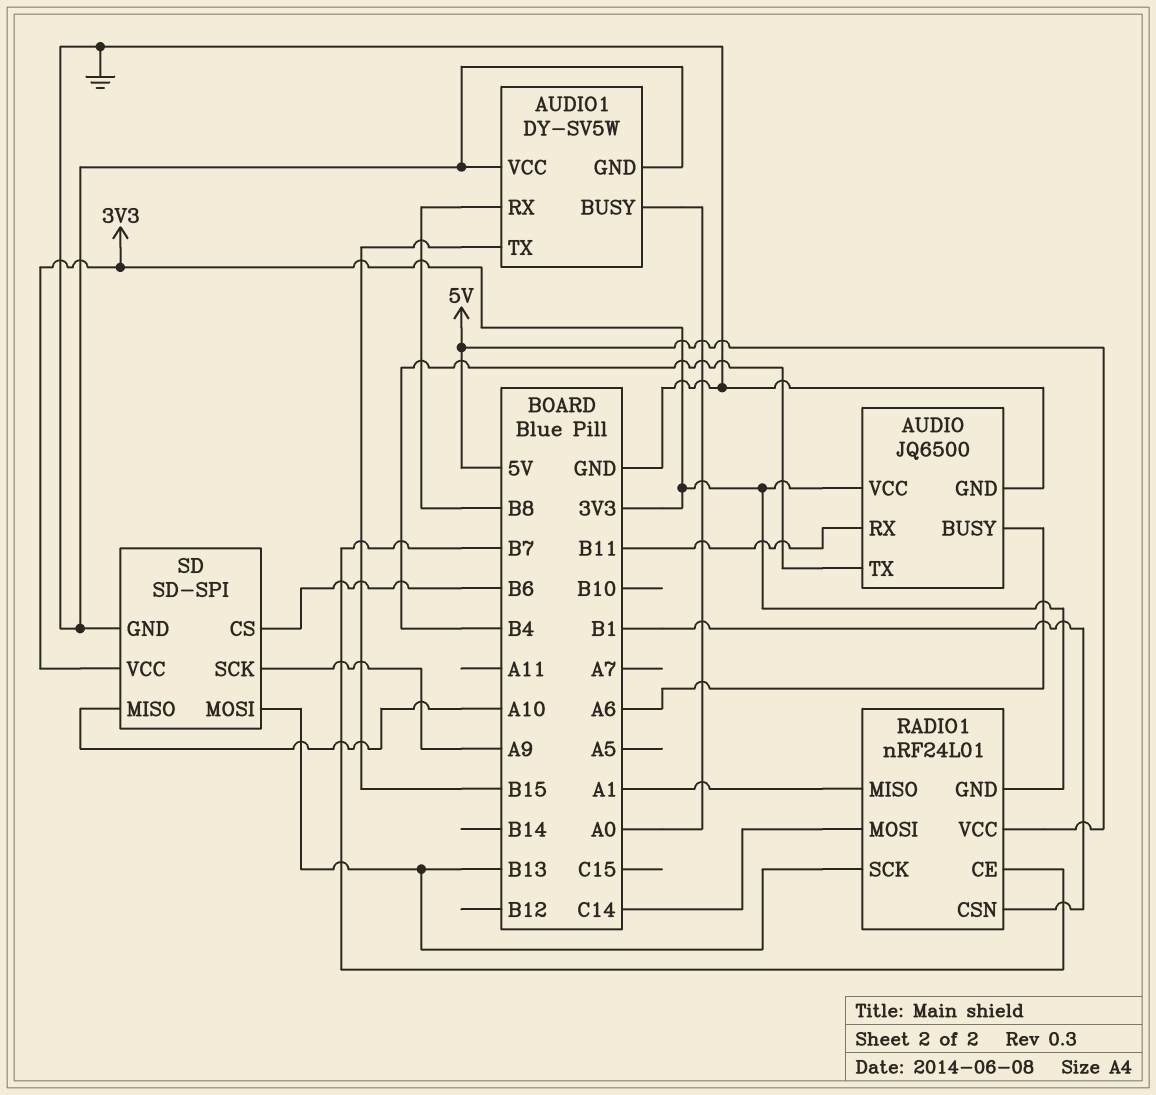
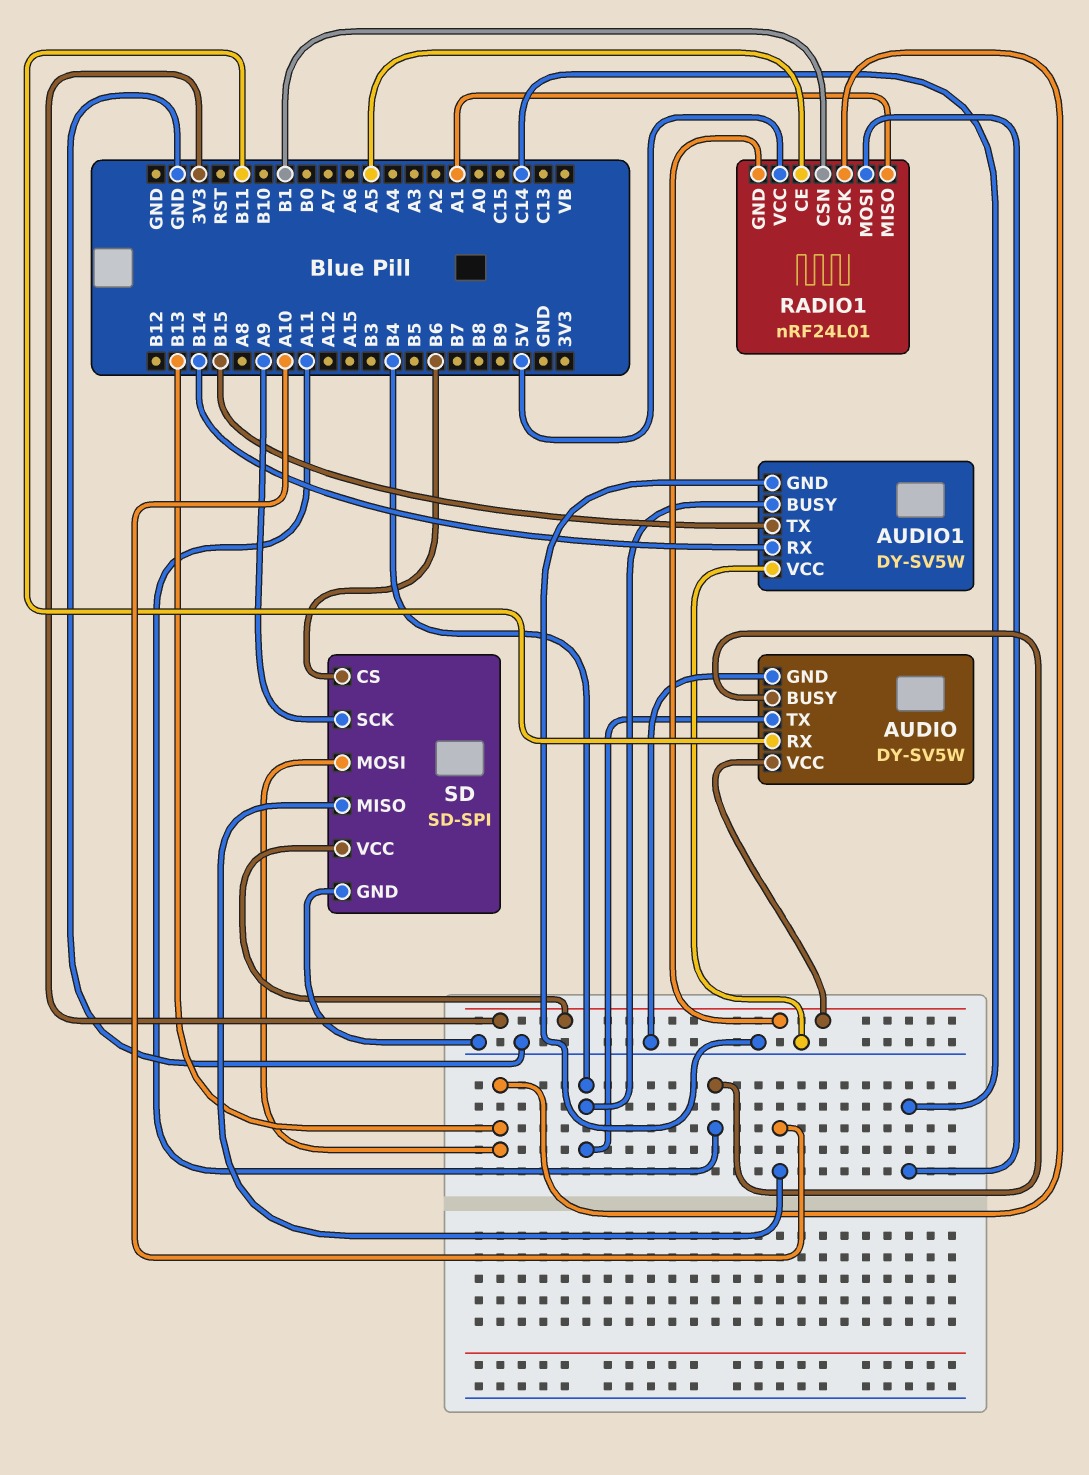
AUDIO: JQ6500 -> DY-SV5W
AUDIO pin BUSY: A6 -> A11
AUDIO1 pin BUSY: A0 -> B4
AUDIO1 pin RX: B8 -> B14
RADIO1 pin CE: B7 -> A5

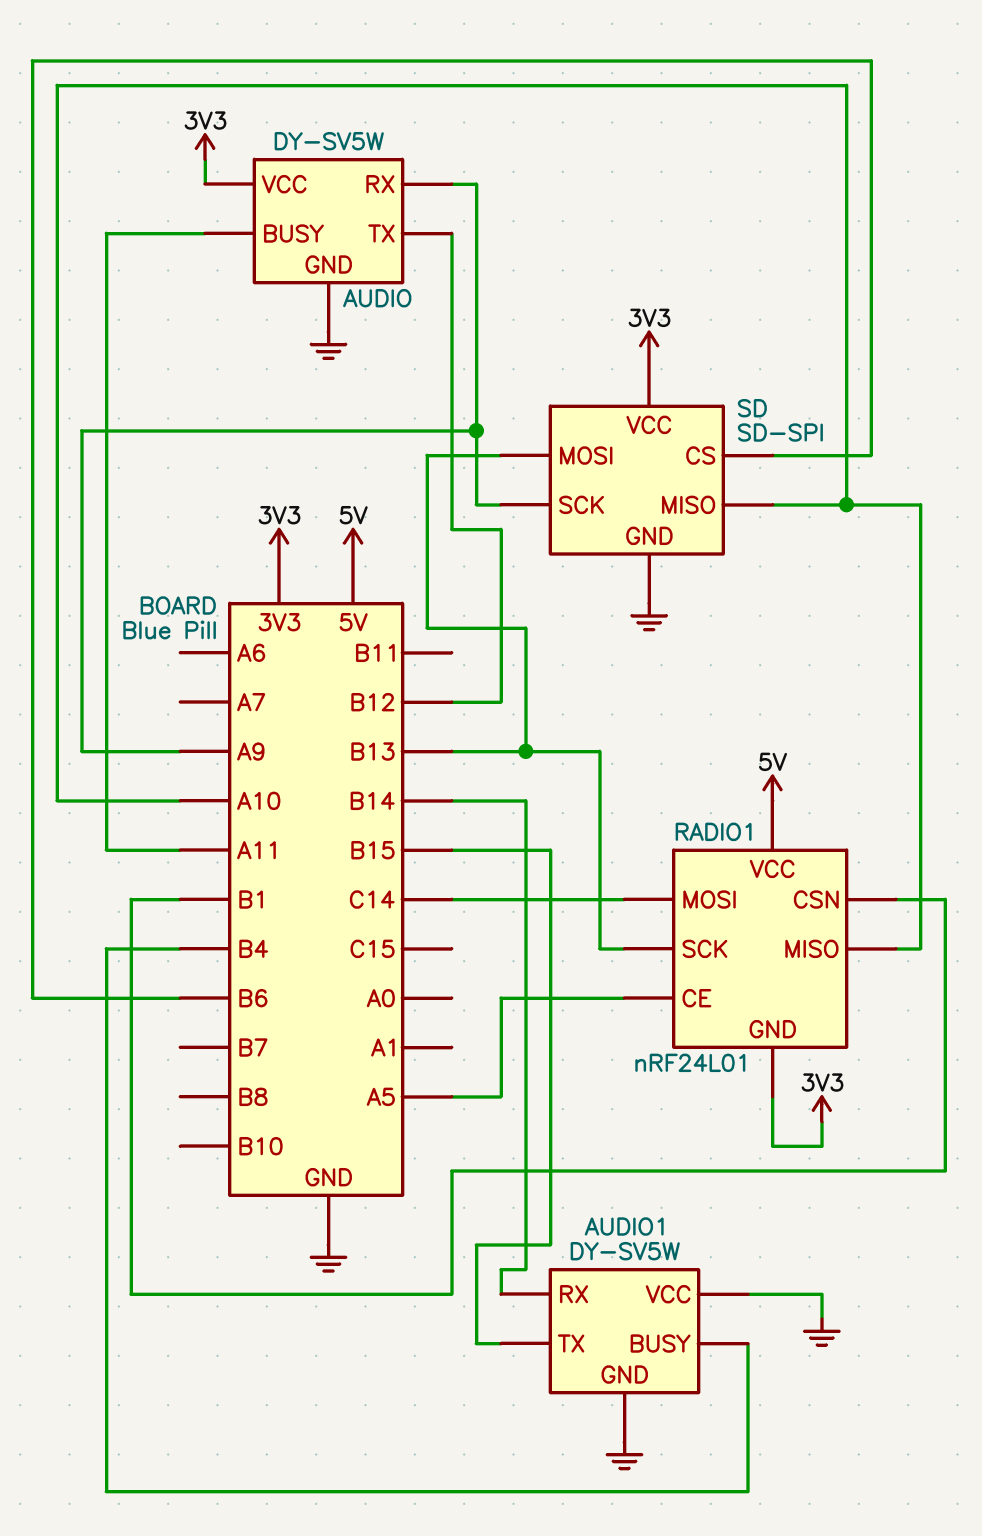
AUDIO pin RX: B11 -> A9
AUDIO pin TX: B4 -> B12
RADIO1 pin MISO: A1 -> A10

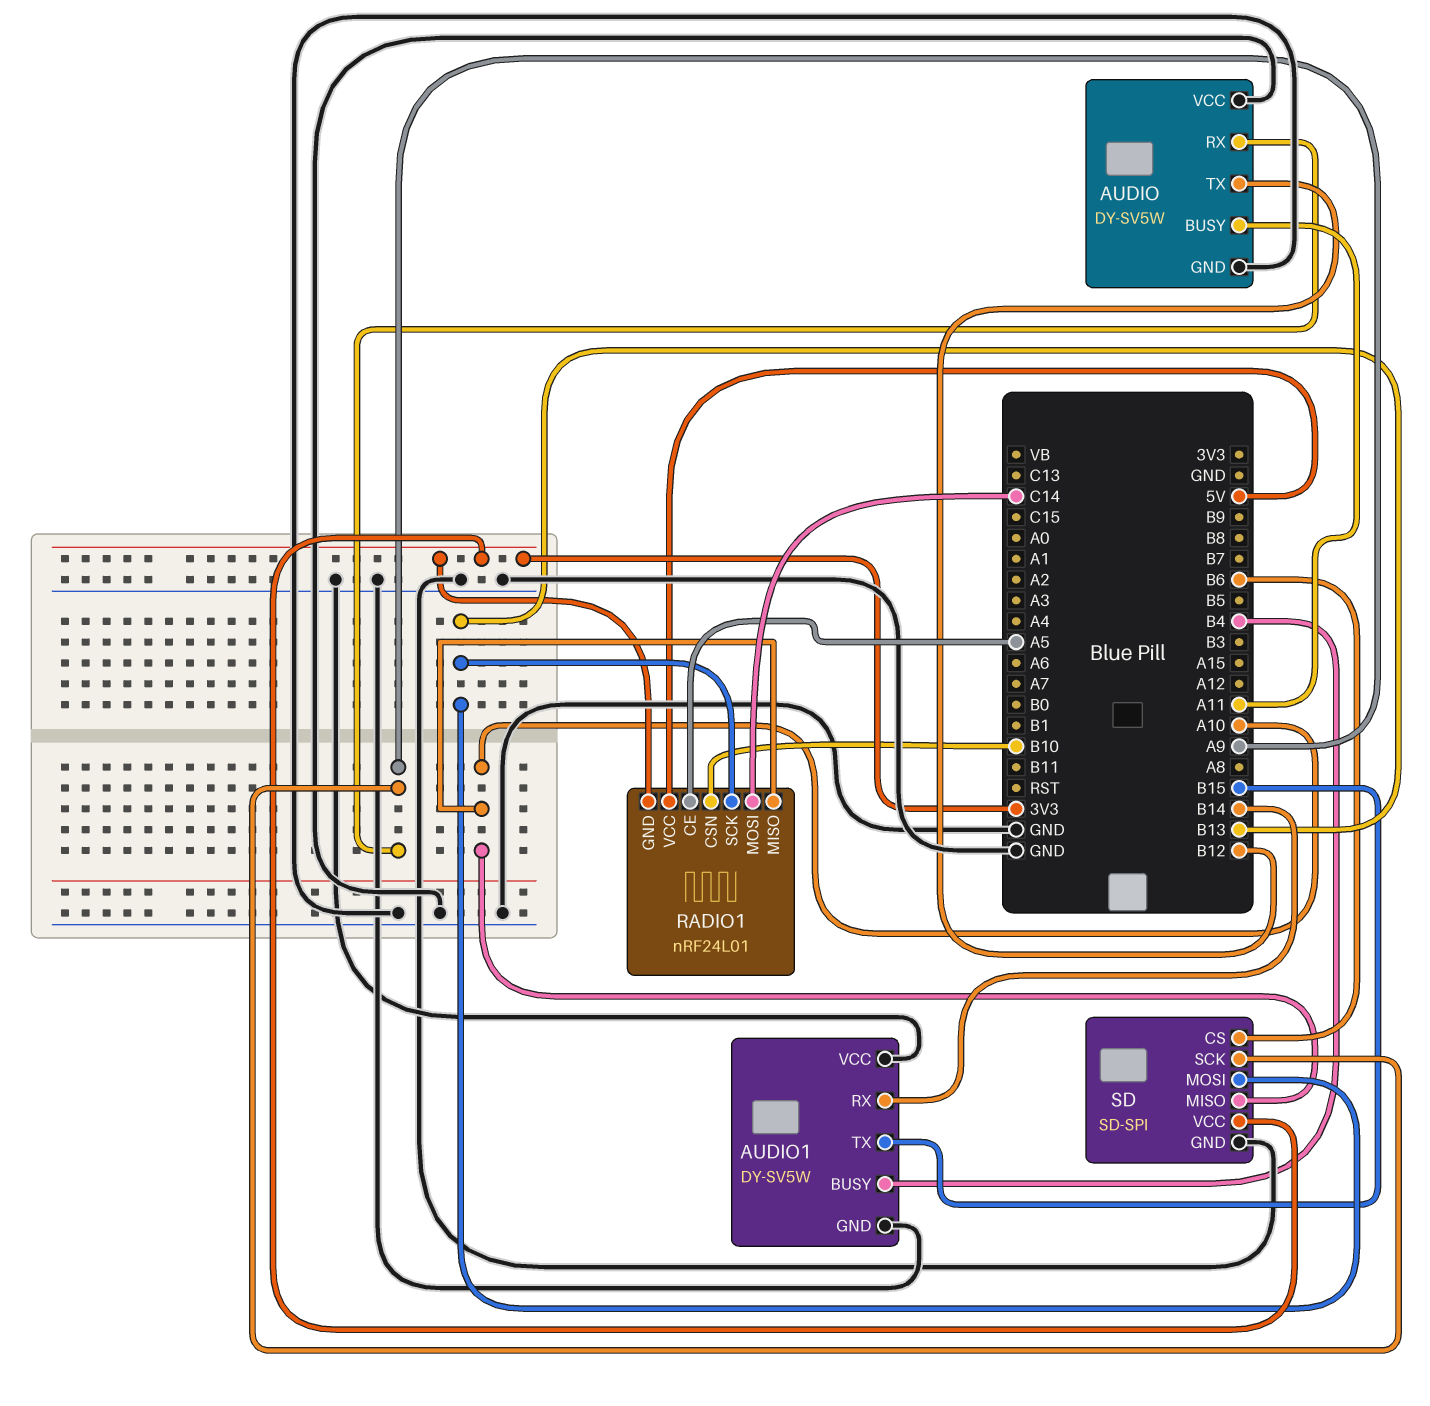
AUDIO pin VCC: 3V3 -> GND
RADIO1 pin CSN: B1 -> B10

